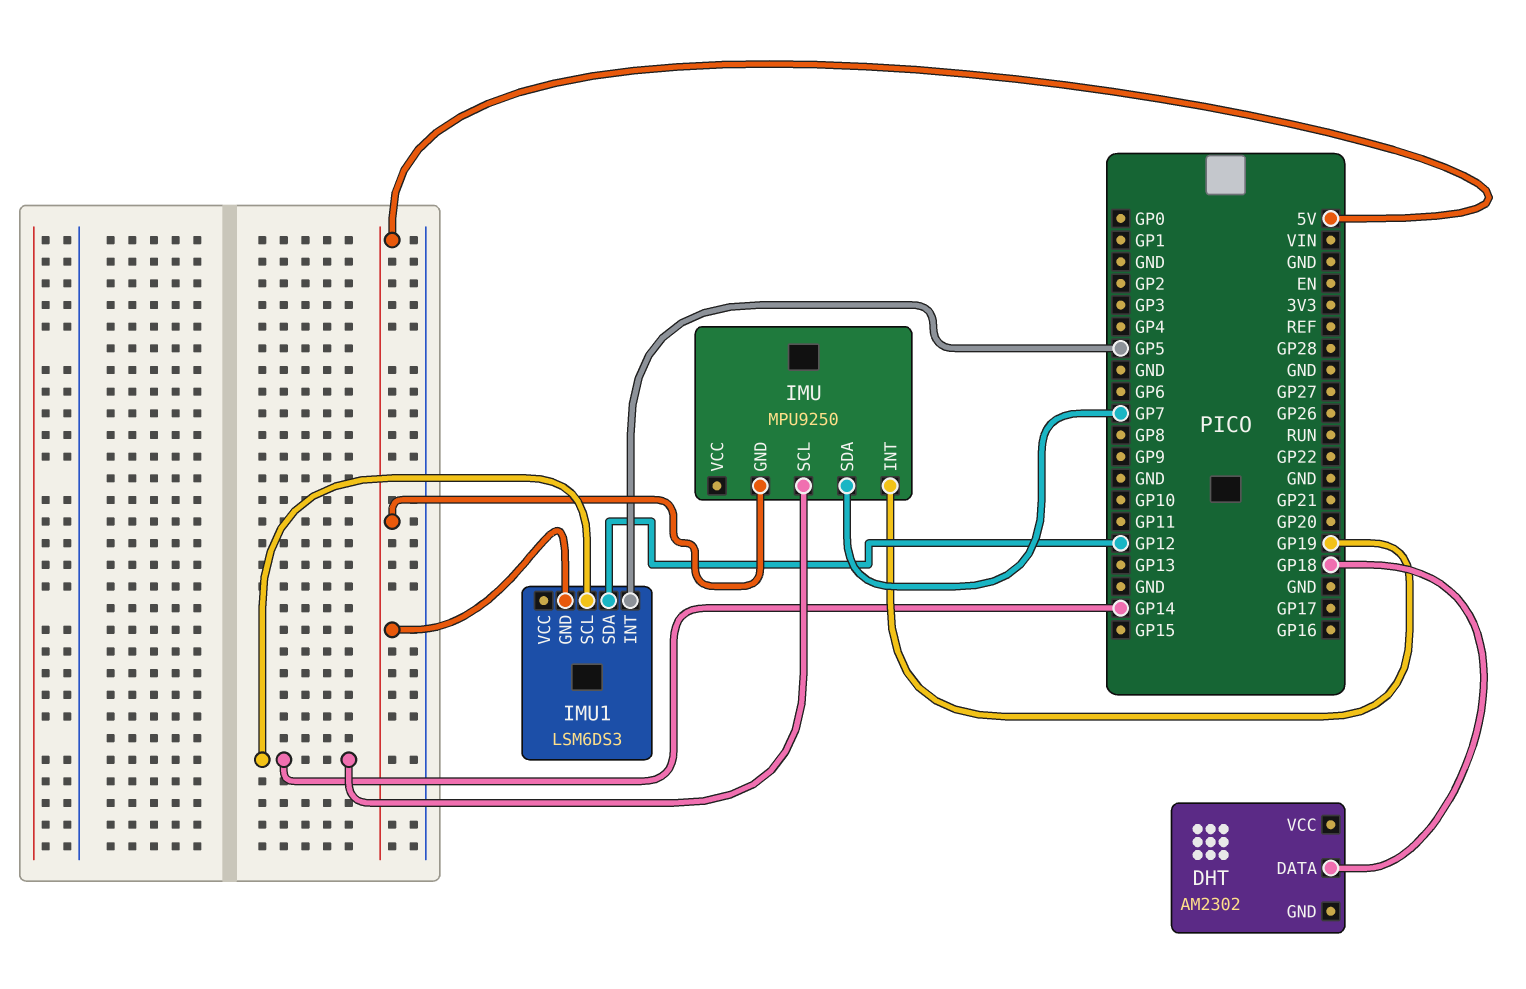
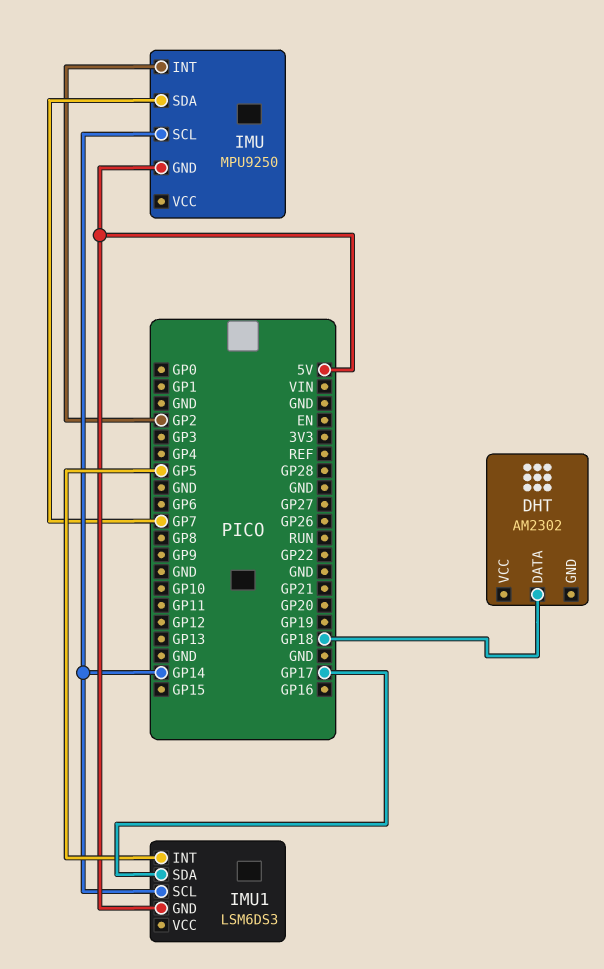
IMU pin INT: GP19 -> GP2
IMU1 pin SDA: GP12 -> GP17

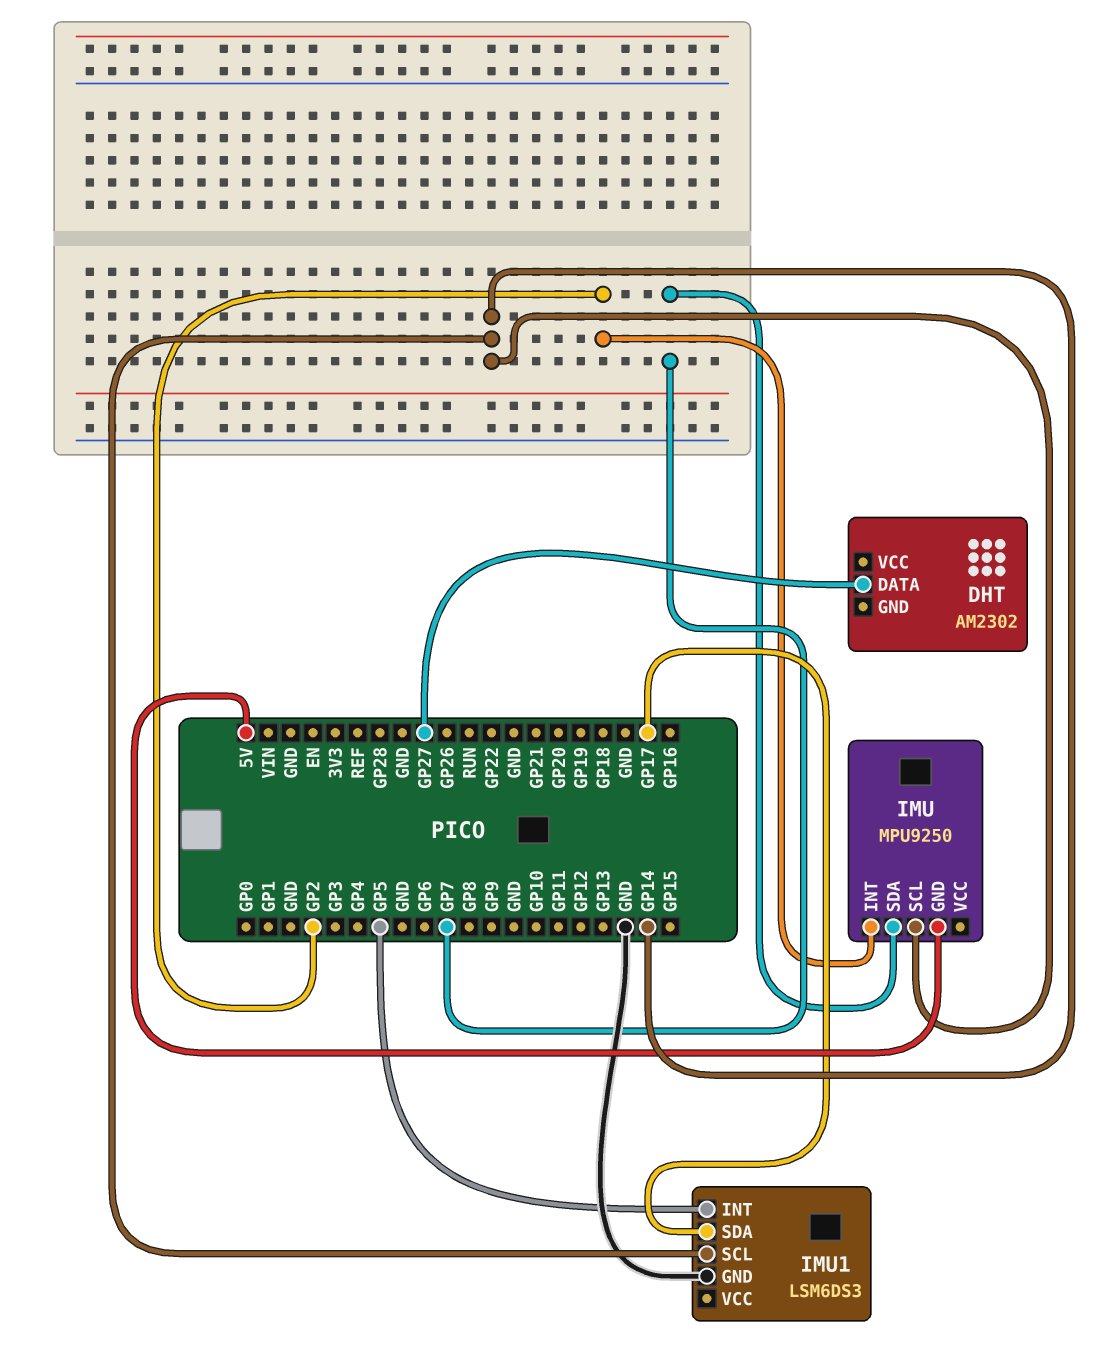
DHT pin DATA: GP18 -> GP27
IMU1 pin GND: 5V -> GND

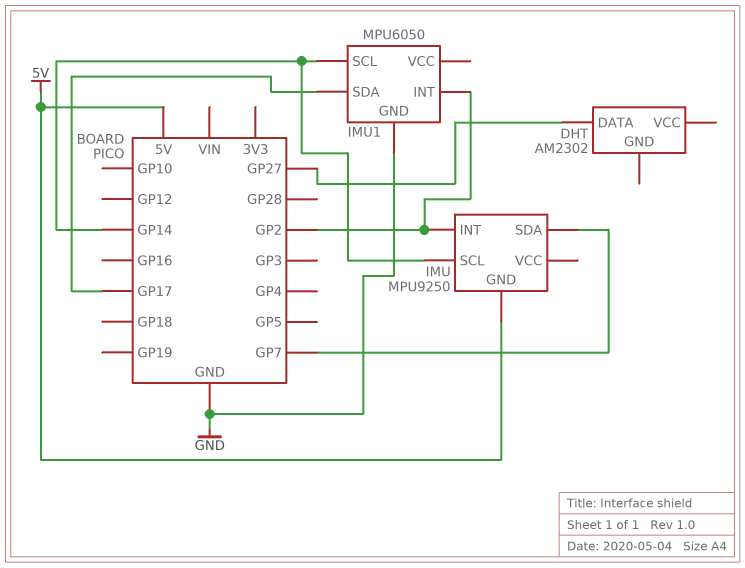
IMU1: LSM6DS3 -> MPU6050
IMU1 pin INT: GP5 -> GP2

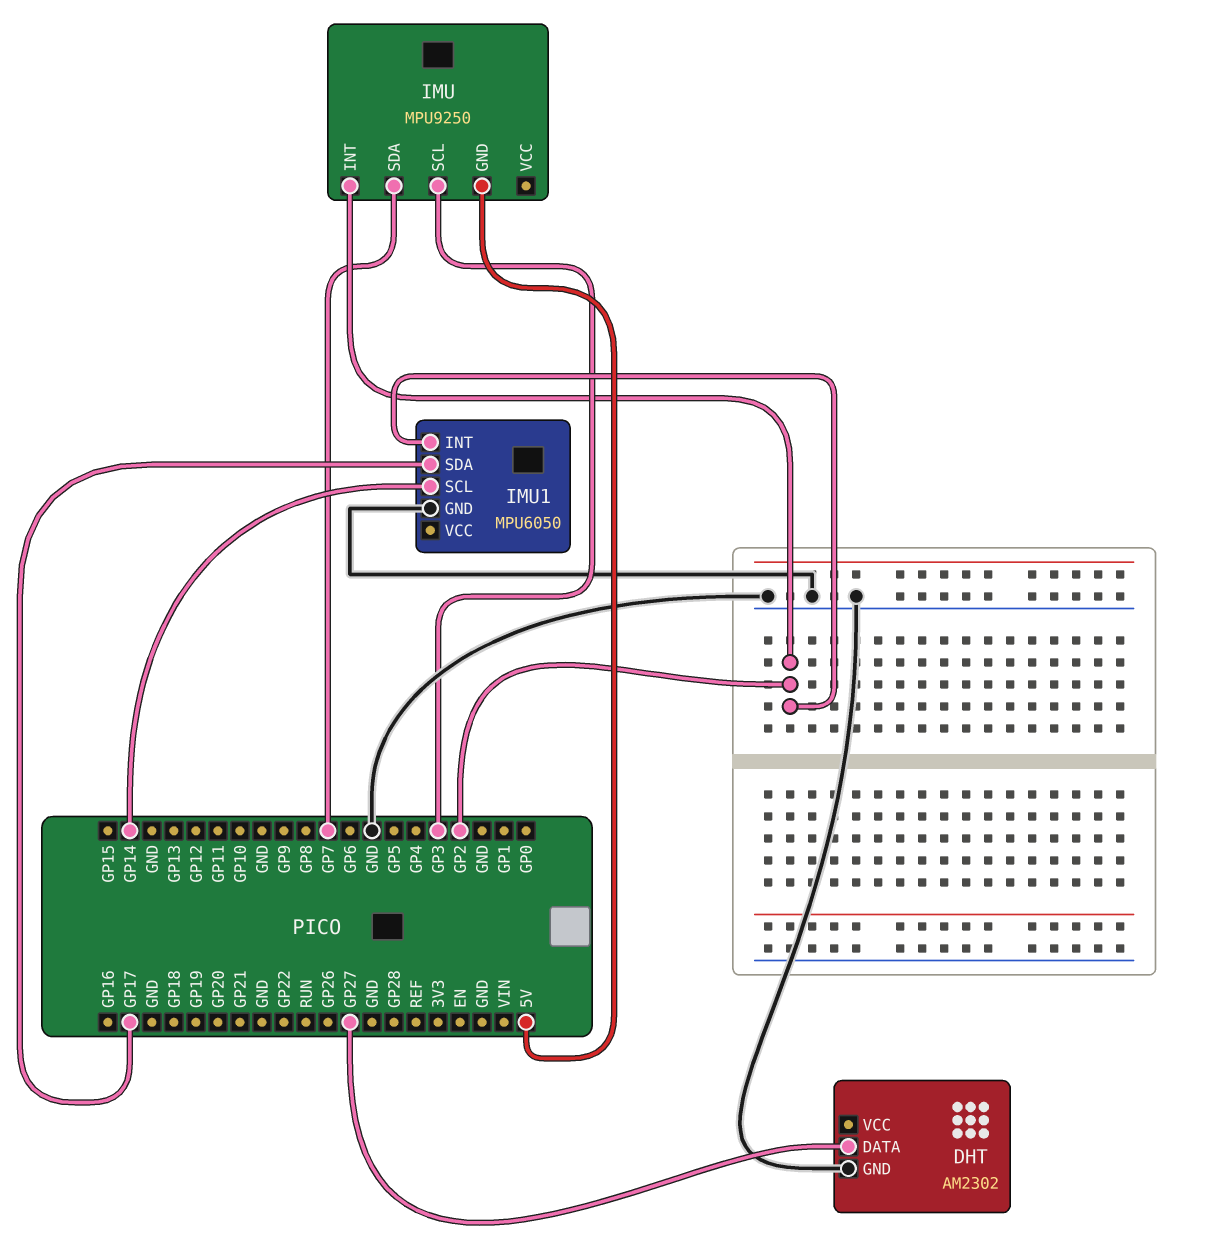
DHT pin GND: none -> GND
IMU pin SCL: GP14 -> GP3

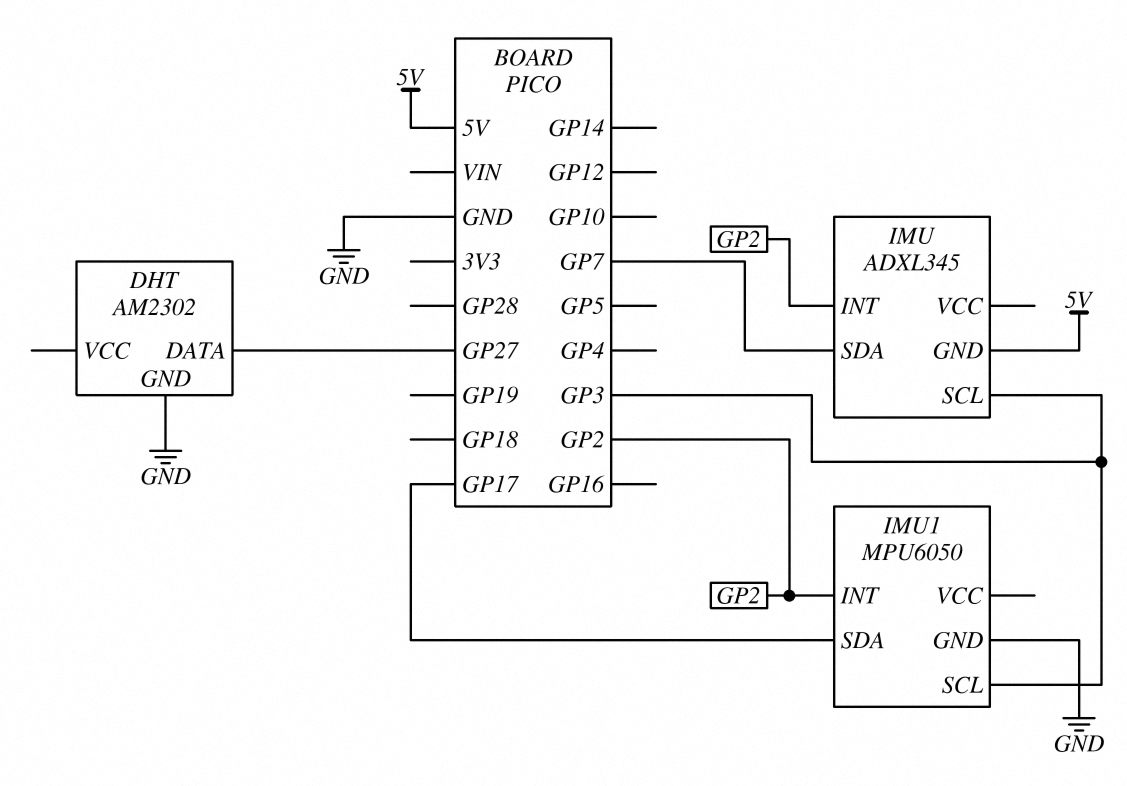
IMU: MPU9250 -> ADXL345
IMU1 pin SCL: GP14 -> GP3

